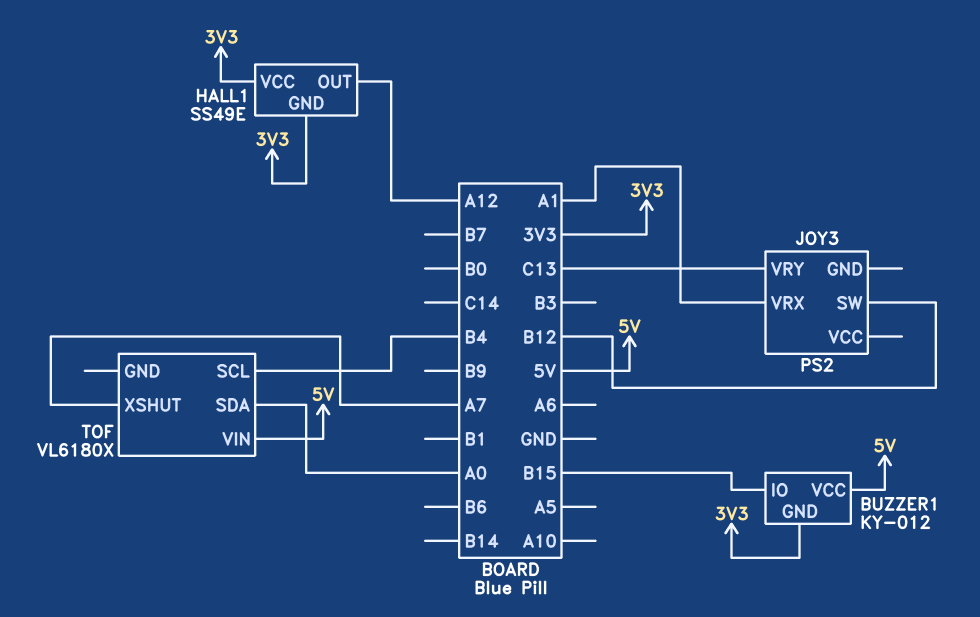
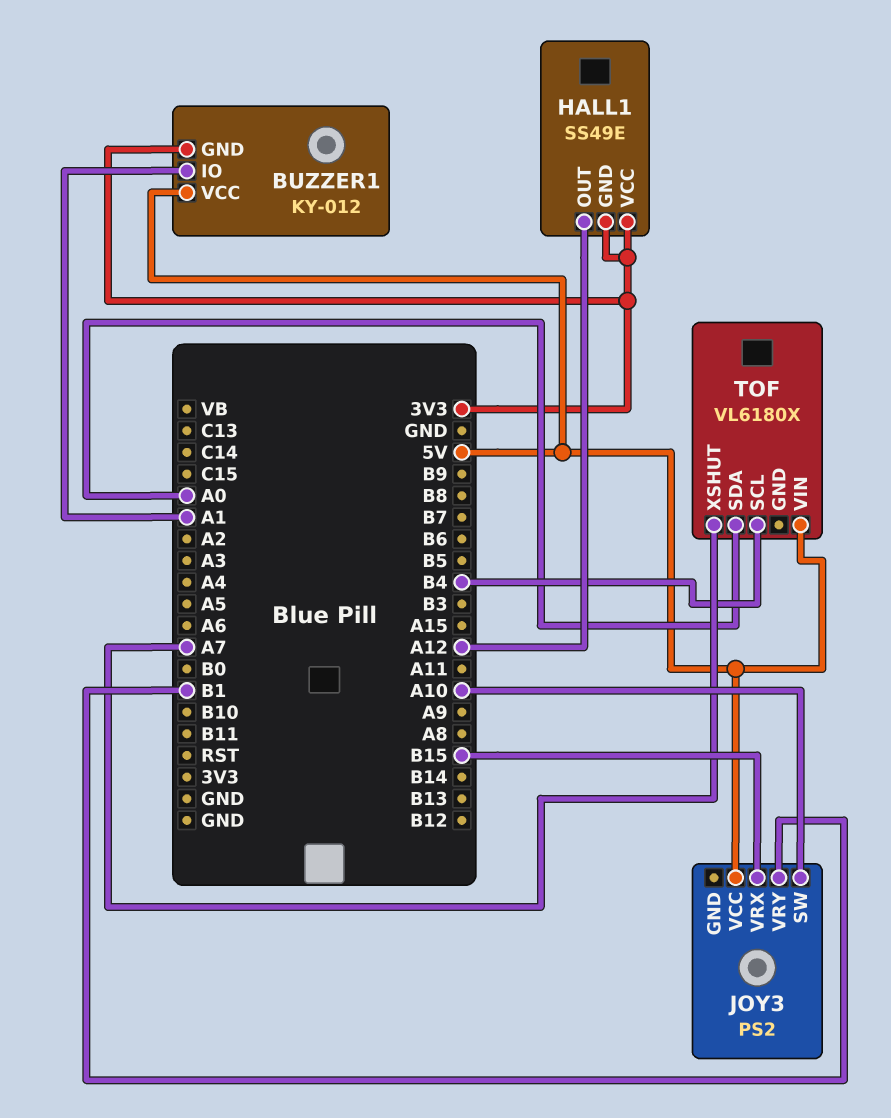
BUZZER1 pin IO: B15 -> A1
JOY3 pin SW: B12 -> A10
JOY3 pin VCC: none -> 5V
JOY3 pin VRX: A1 -> B15
JOY3 pin VRY: C13 -> B1

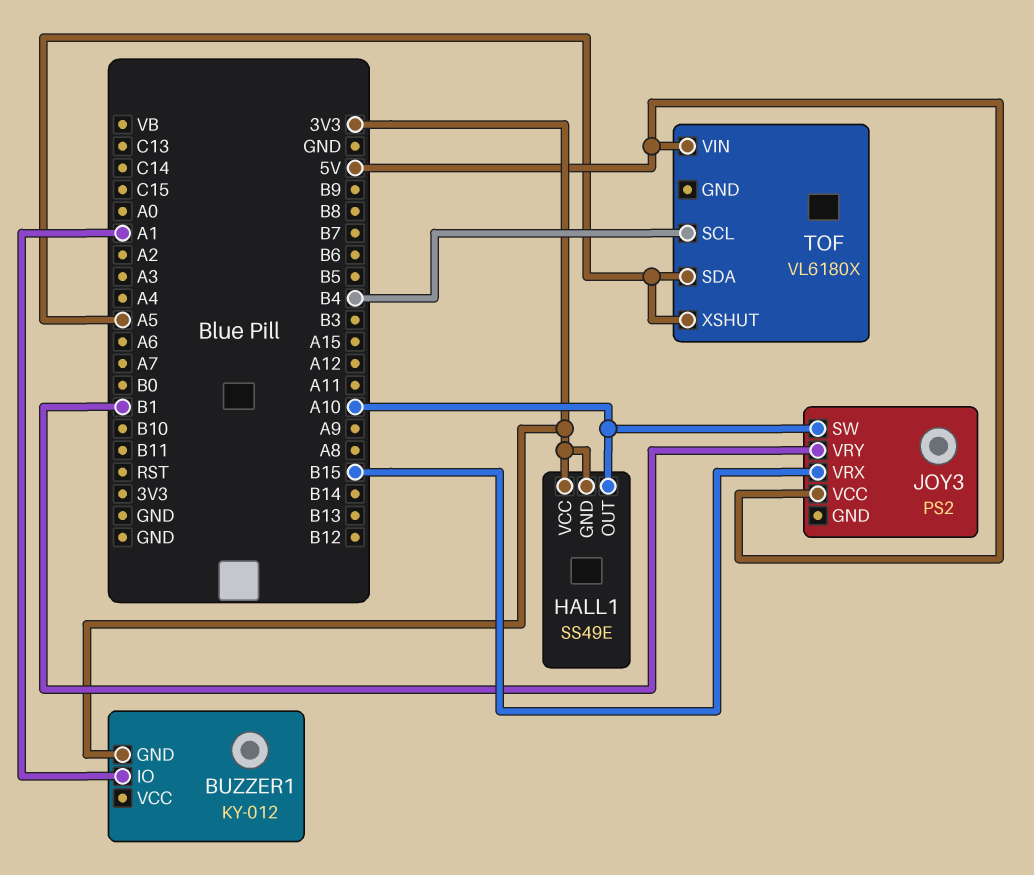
BUZZER1 pin VCC: 5V -> none
HALL1 pin OUT: A12 -> A10
TOF pin SDA: A0 -> A5
TOF pin XSHUT: A7 -> A5

